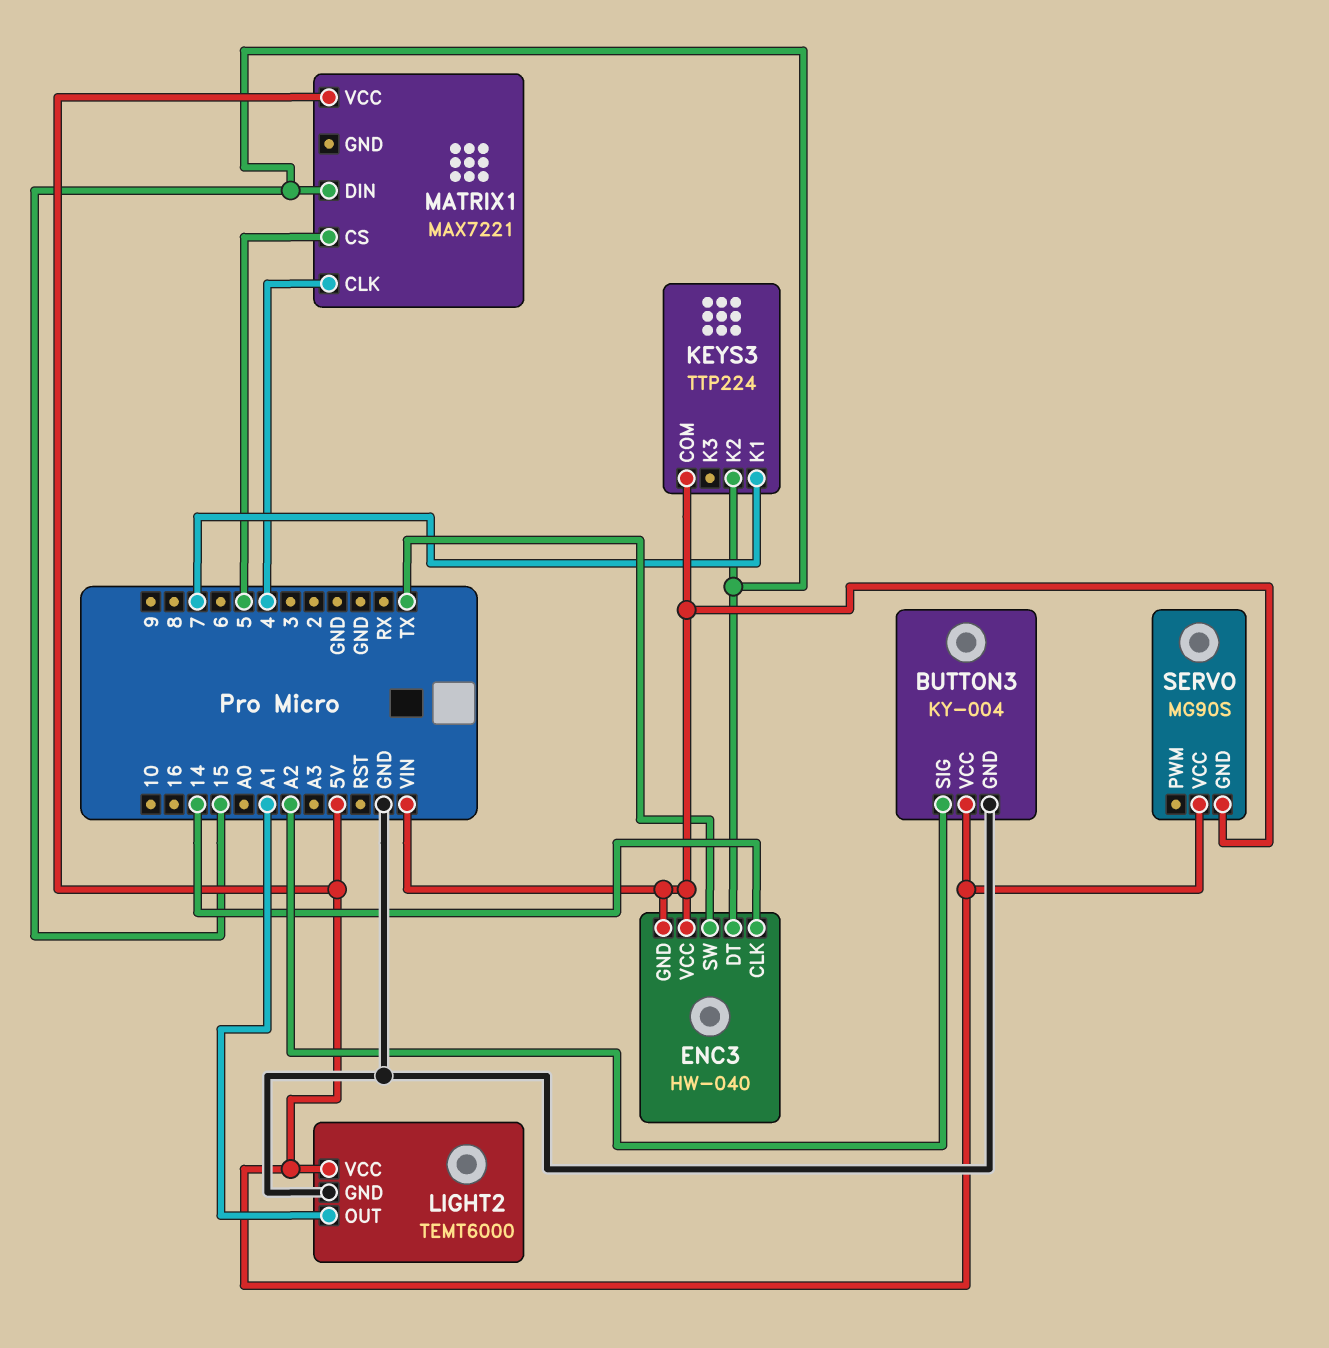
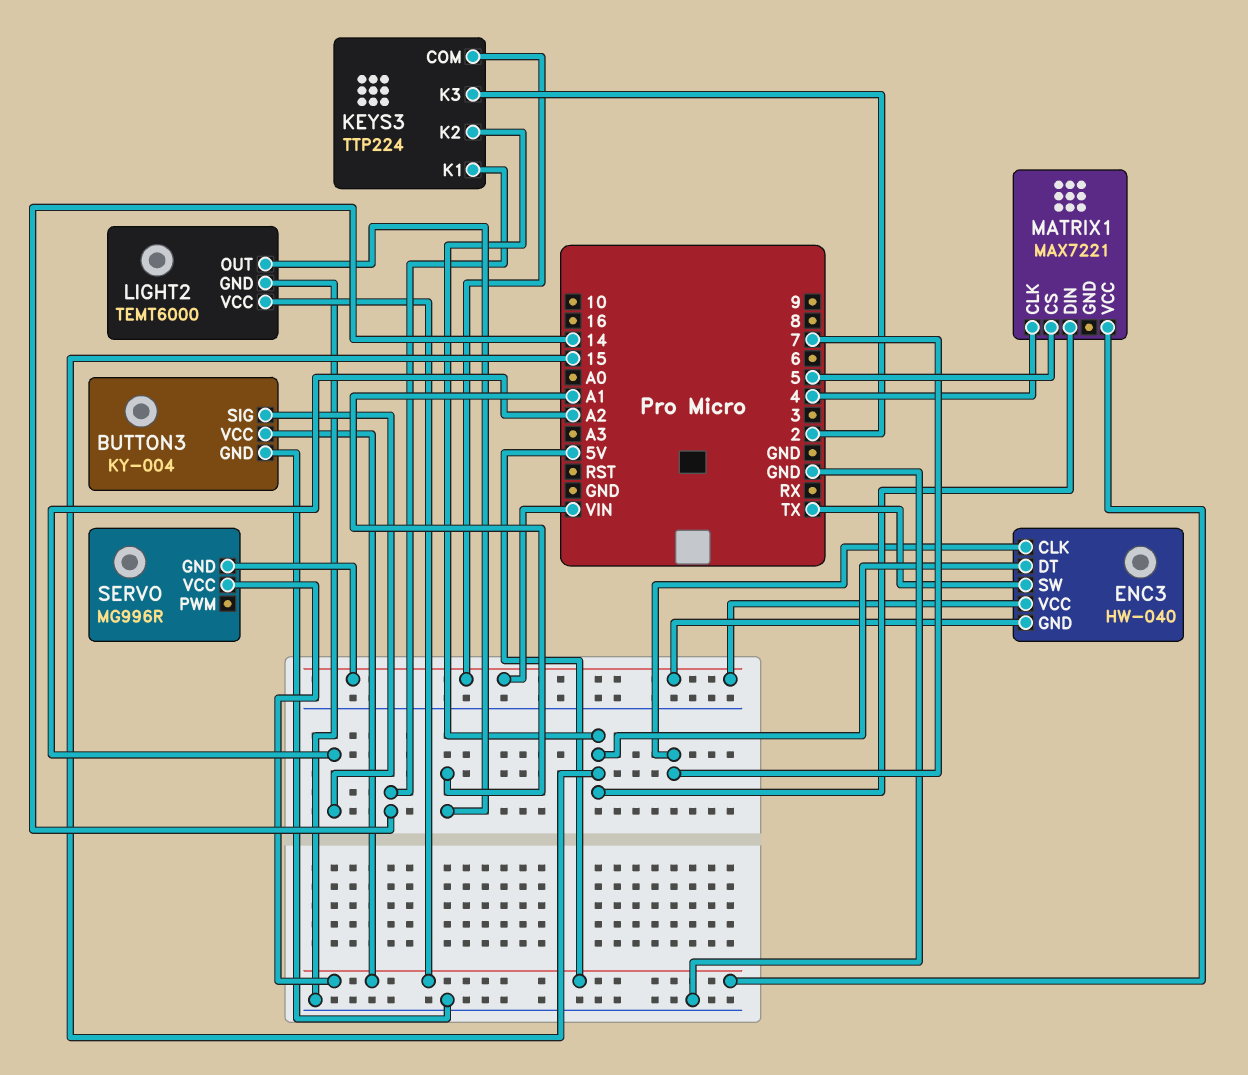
ENC3 pin CLK: 14 -> 7
KEYS3 pin K1: 7 -> 14
KEYS3 pin K3: none -> 2
SERVO: MG90S -> MG996R

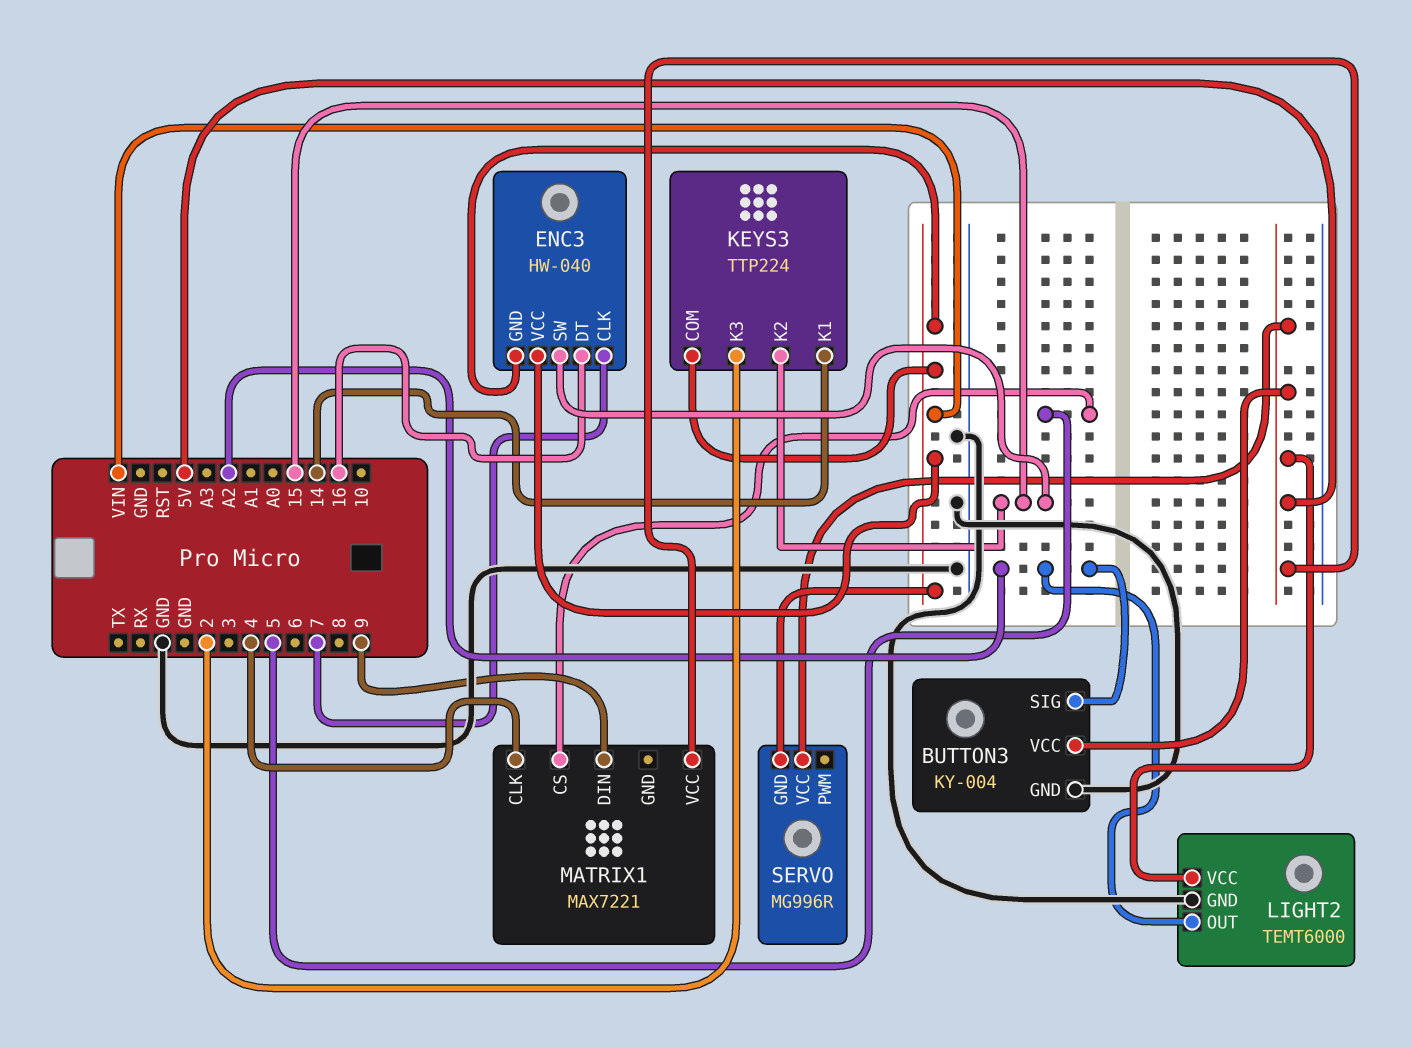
ENC3 pin DT: 15 -> 16
ENC3 pin SW: TX -> 15
LIGHT2 pin OUT: A1 -> A2
MATRIX1 pin DIN: 15 -> 9

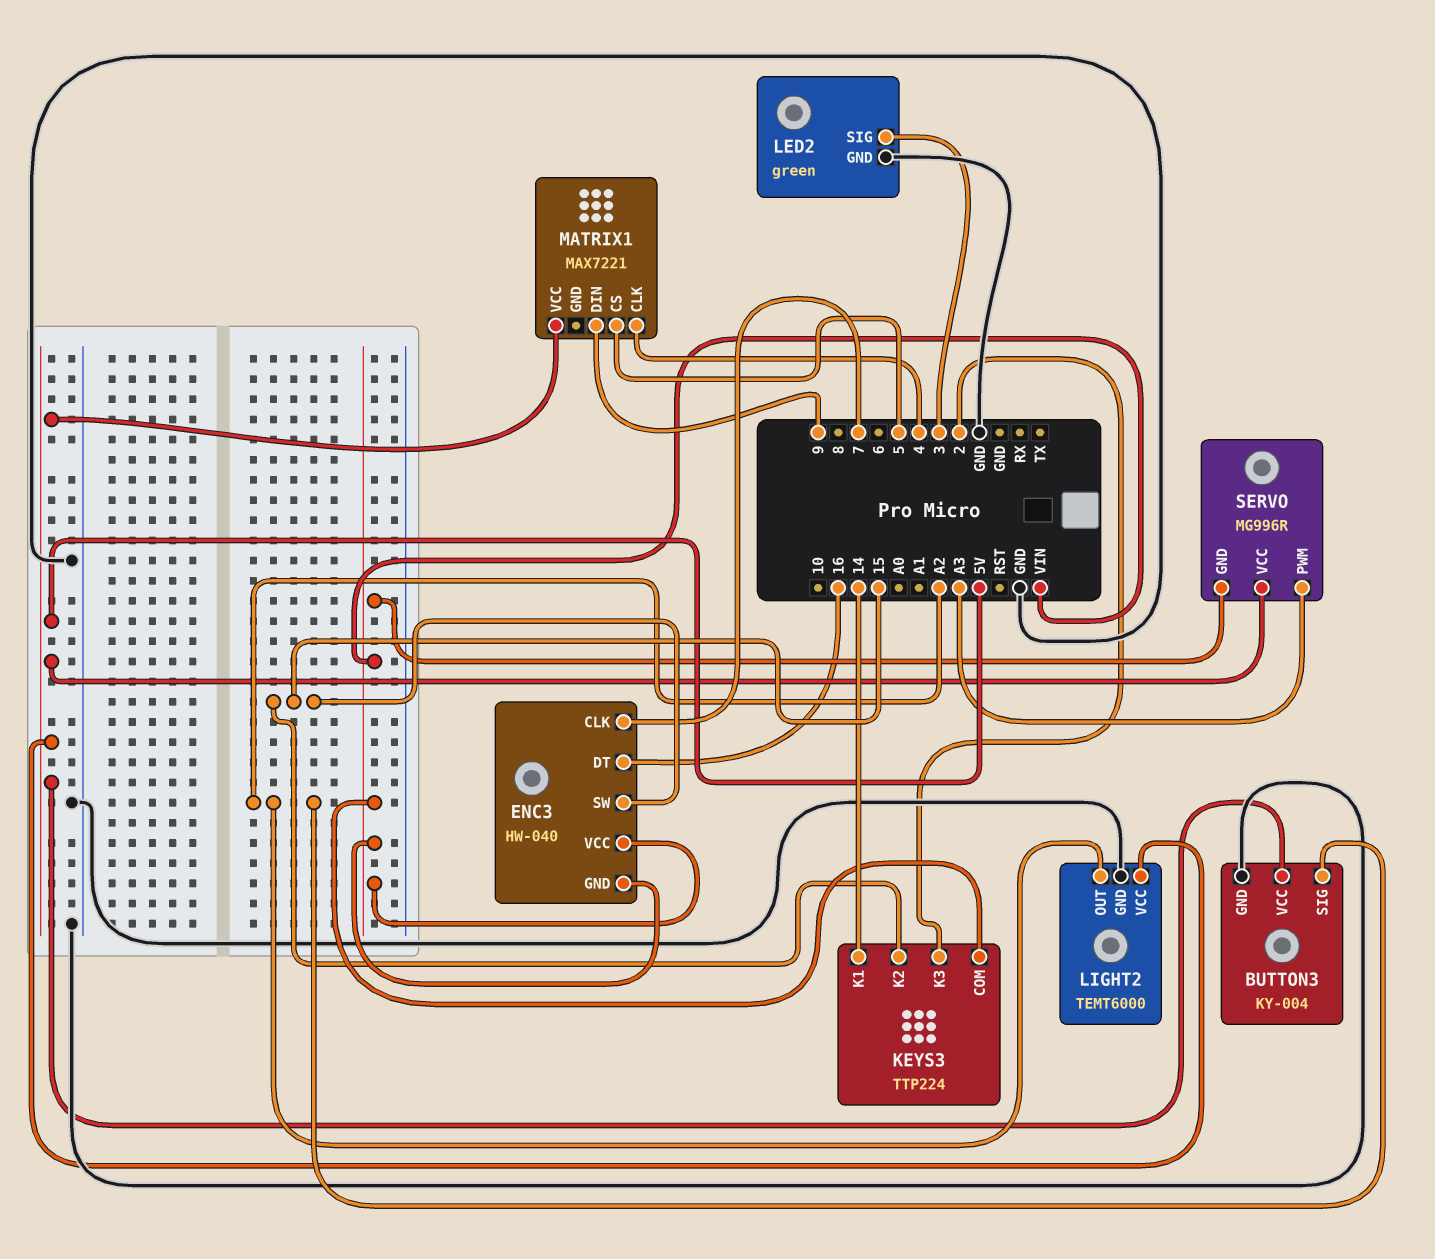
LED2: none -> green
LED2 pin GND: none -> GND
LED2 pin SIG: none -> 3
SERVO pin PWM: none -> A3

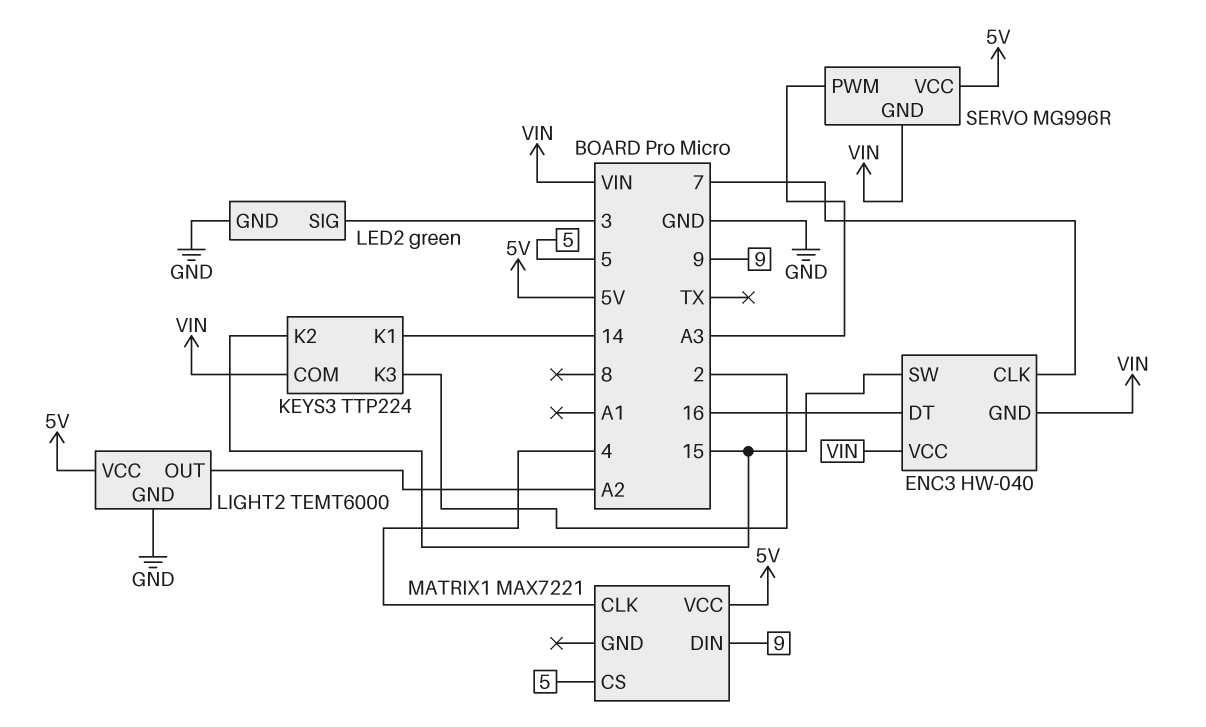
BUTTON3: KY-004 -> none
BUTTON3 pin GND: GND -> none
BUTTON3 pin SIG: A2 -> none
BUTTON3 pin VCC: 5V -> none

